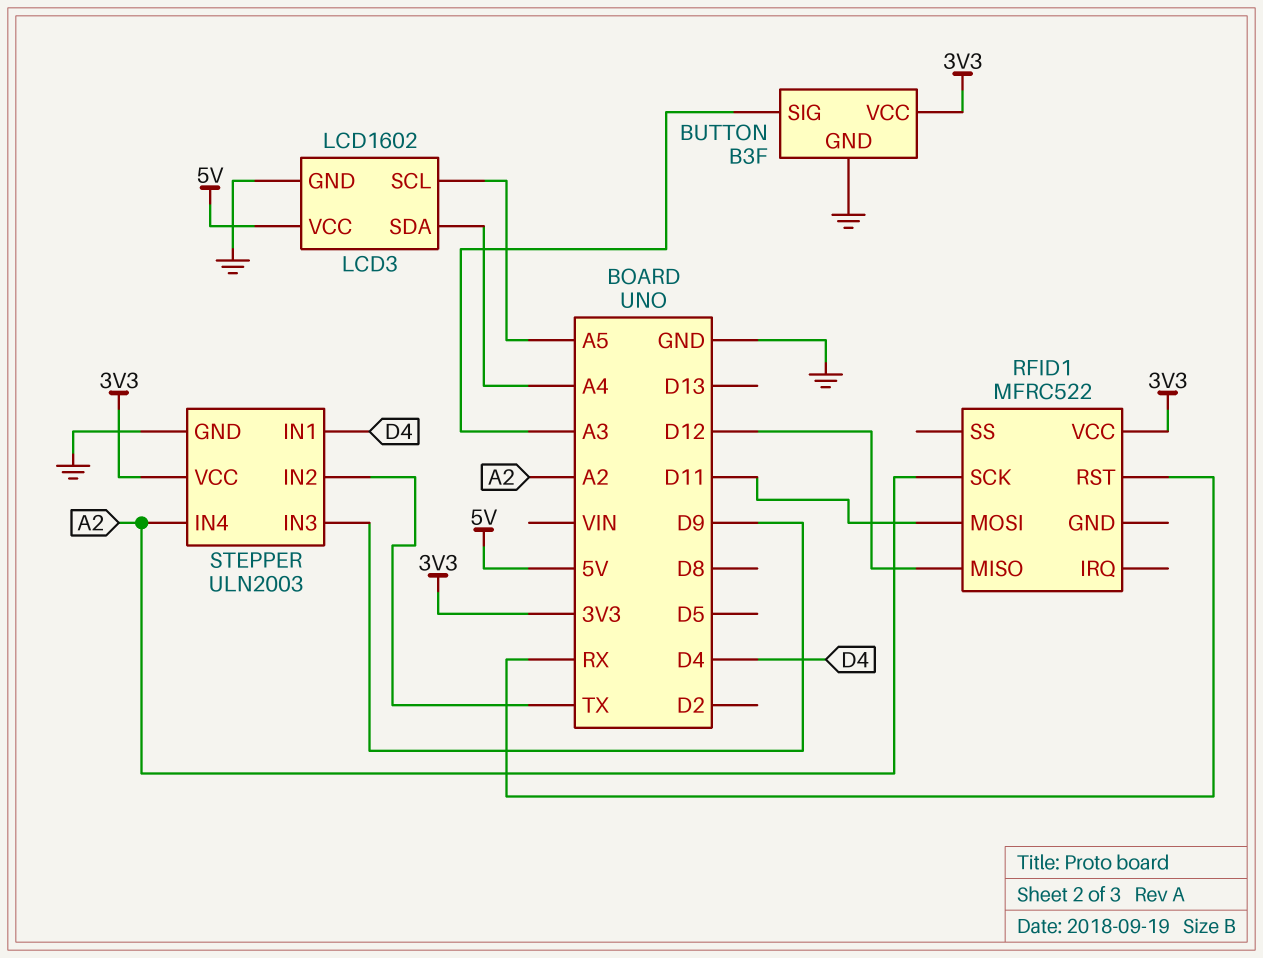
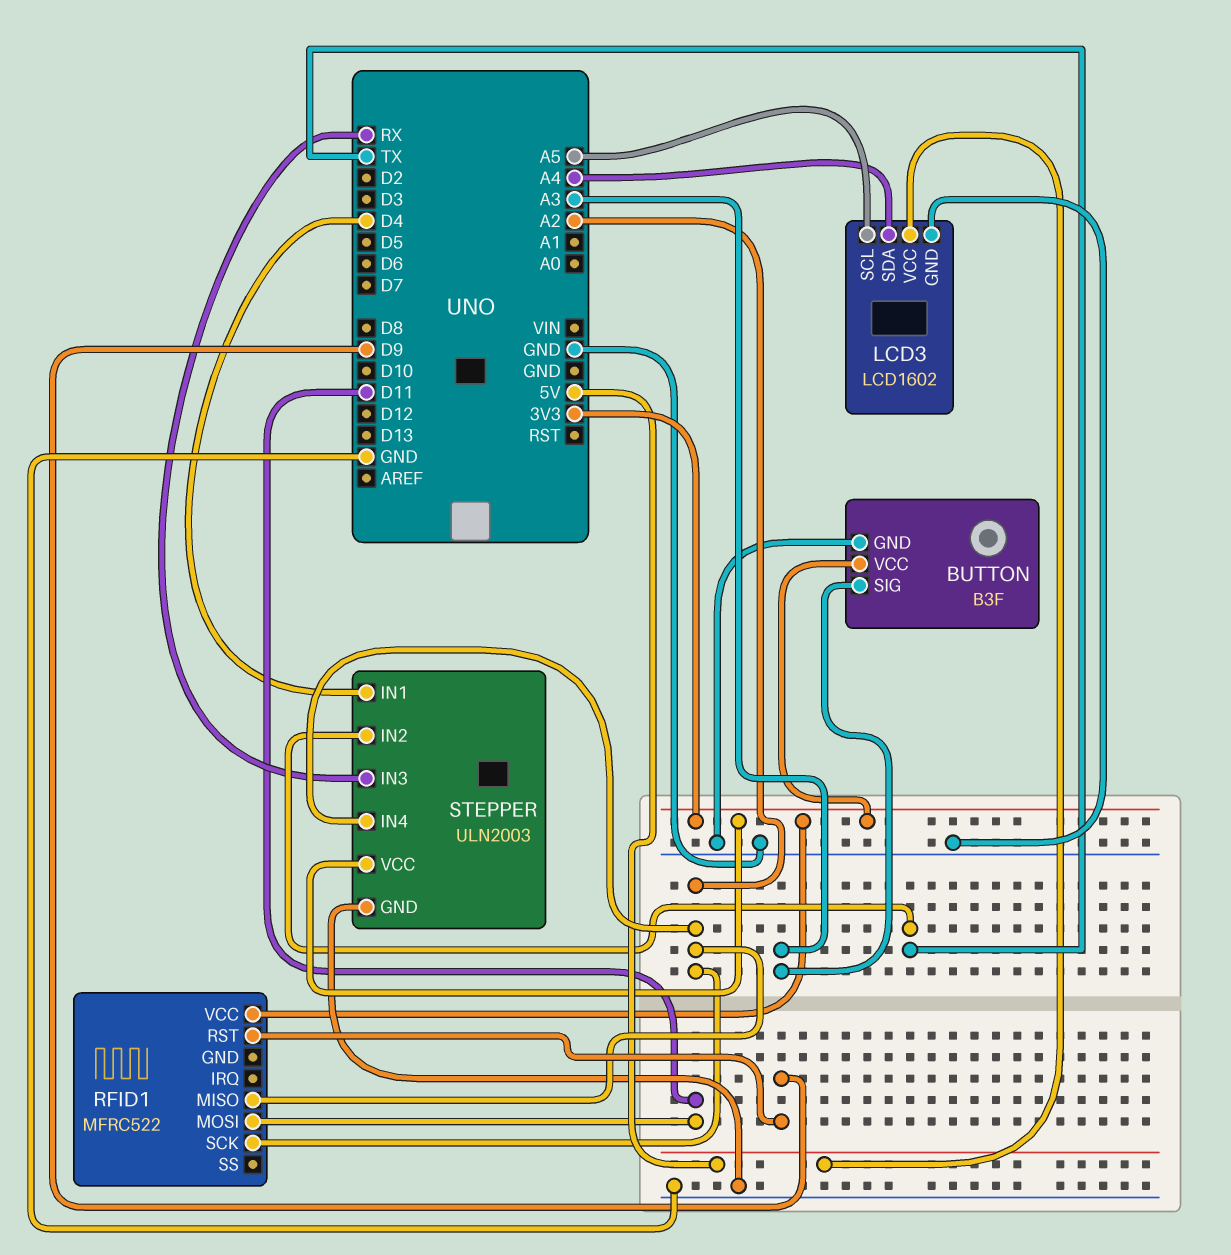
RFID1 pin MISO: D12 -> A2
RFID1 pin RST: RX -> D9
STEPPER pin IN3: D9 -> RX

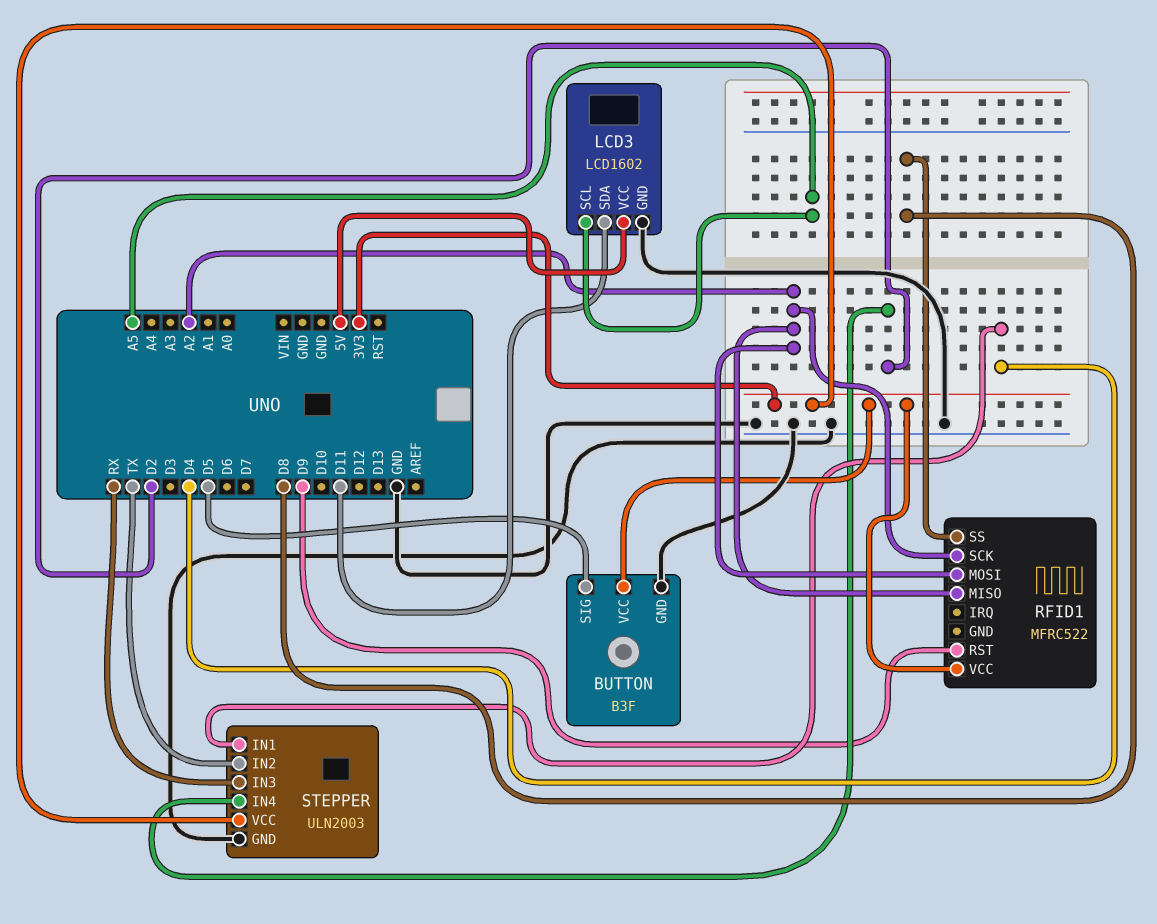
BUTTON pin SIG: A3 -> D5
LCD3 pin SDA: A4 -> D11
RFID1 pin MOSI: D11 -> A2
RFID1 pin SS: none -> D8
STEPPER pin IN4: A2 -> D2

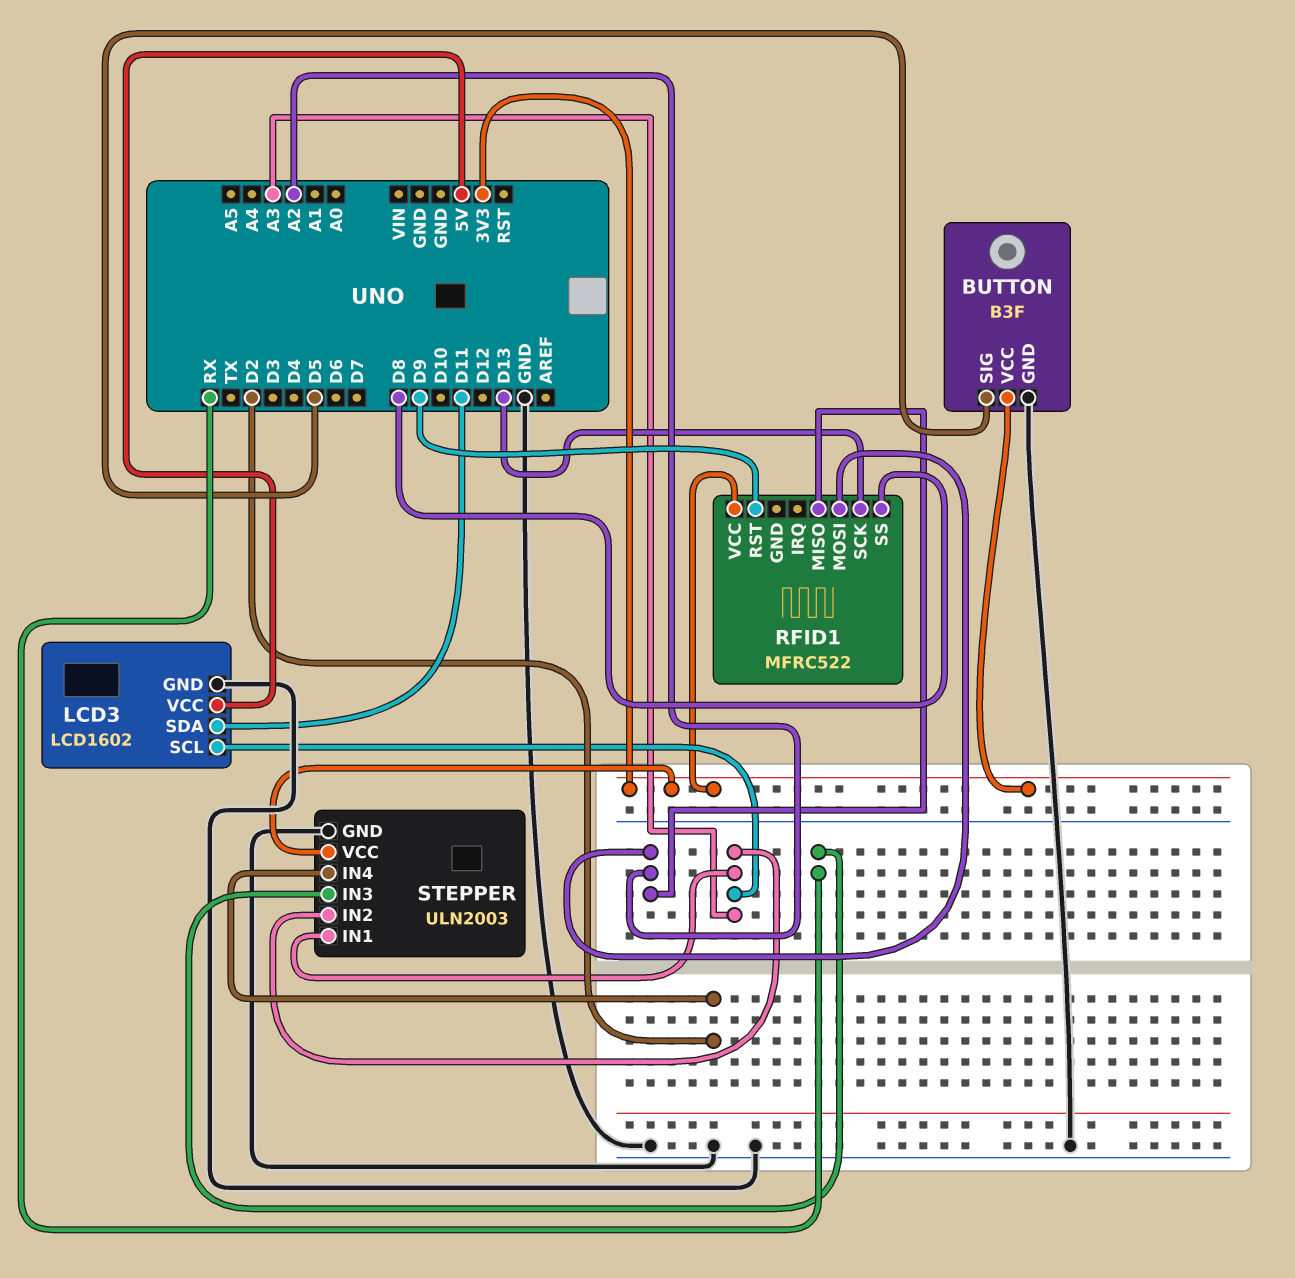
LCD3 pin SCL: A5 -> A3
RFID1 pin SCK: A2 -> D13
STEPPER pin IN1: D4 -> A3
STEPPER pin IN2: TX -> A3

